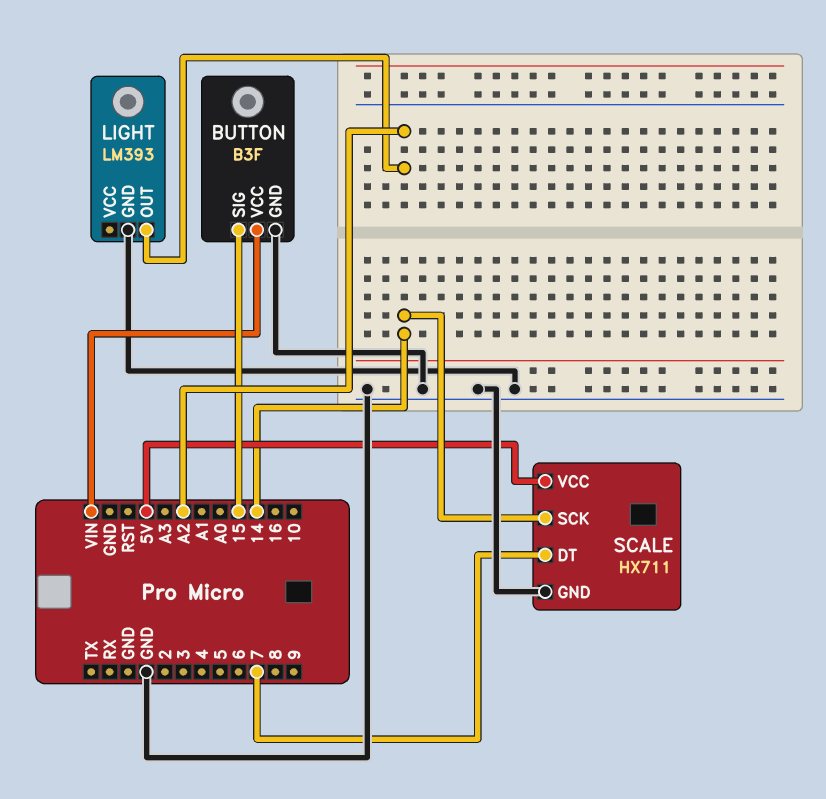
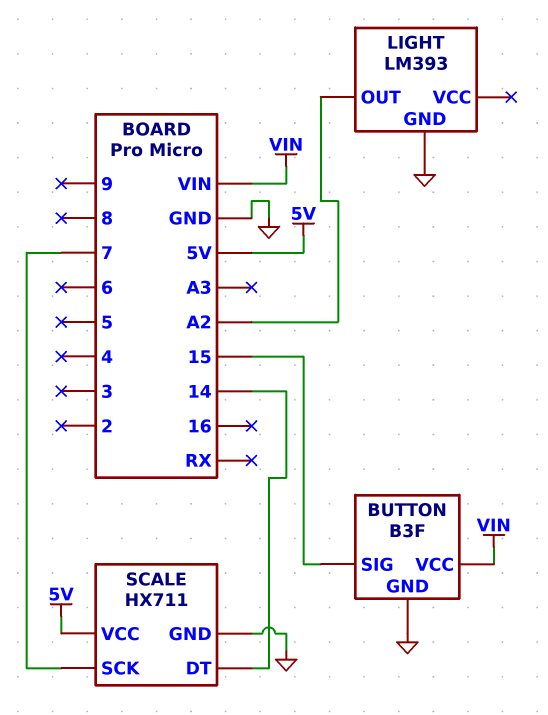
SCALE pin DT: 7 -> 14
SCALE pin SCK: 14 -> 7

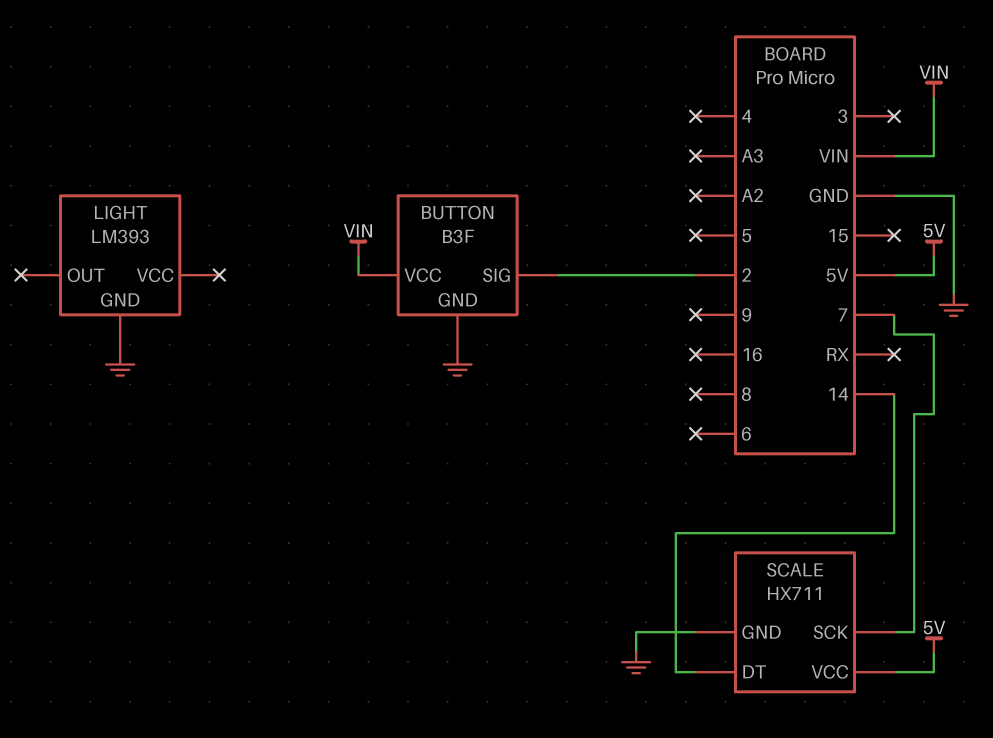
BUTTON pin SIG: 15 -> 2
LIGHT pin OUT: A2 -> none

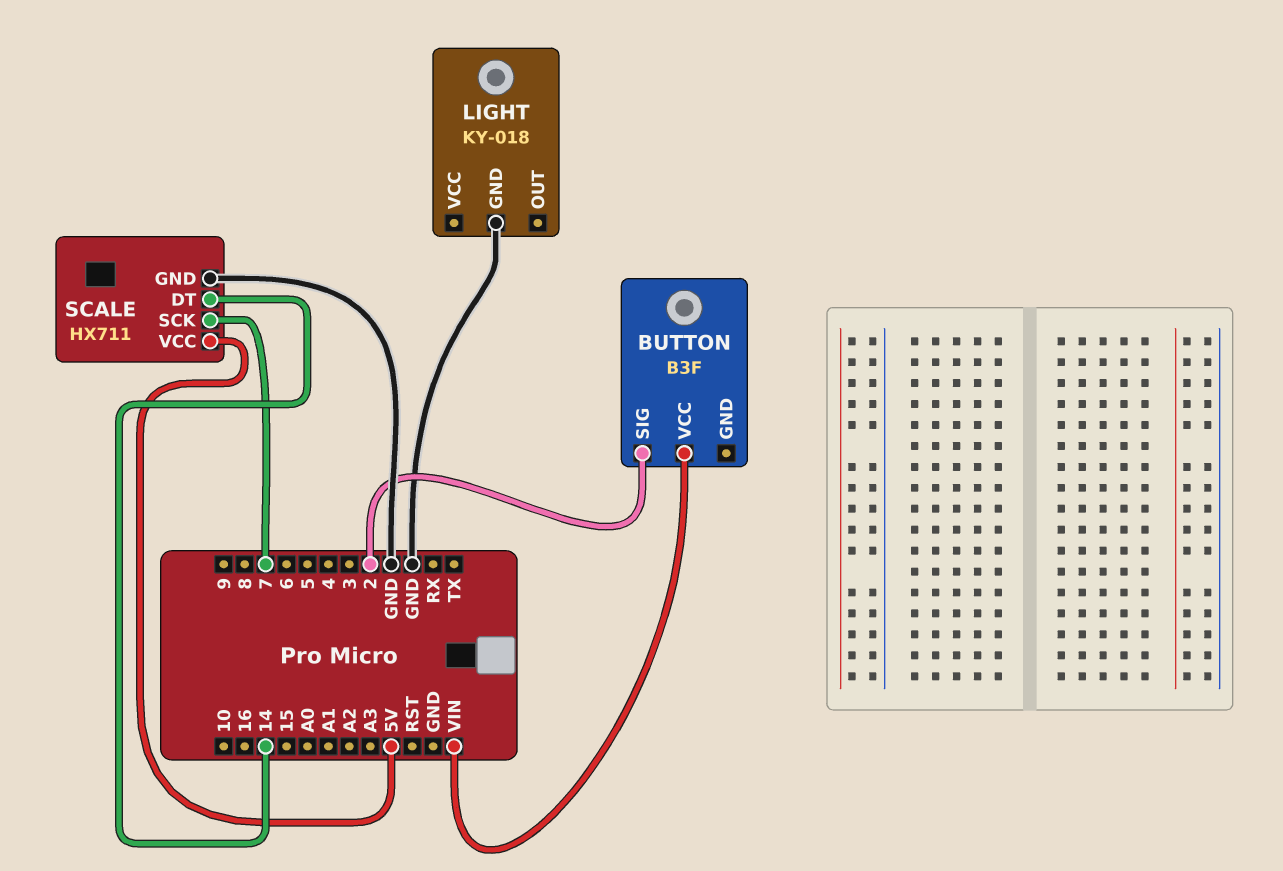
BUTTON pin GND: GND -> none
LIGHT: LM393 -> KY-018

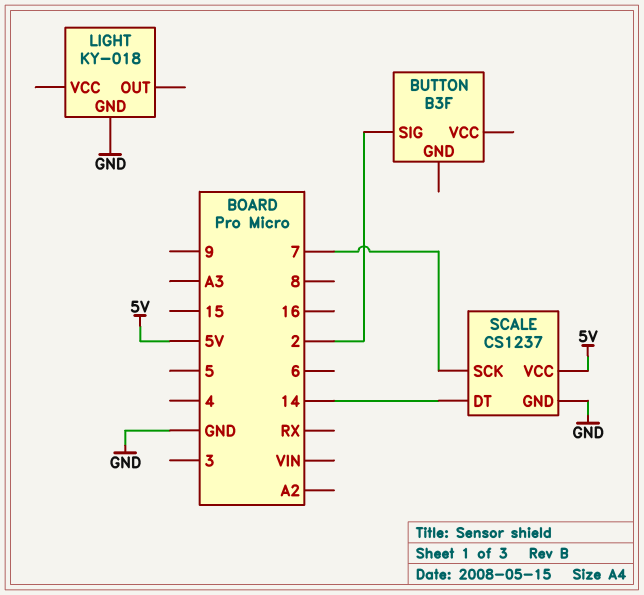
BUTTON pin VCC: VIN -> none
SCALE: HX711 -> CS1237

